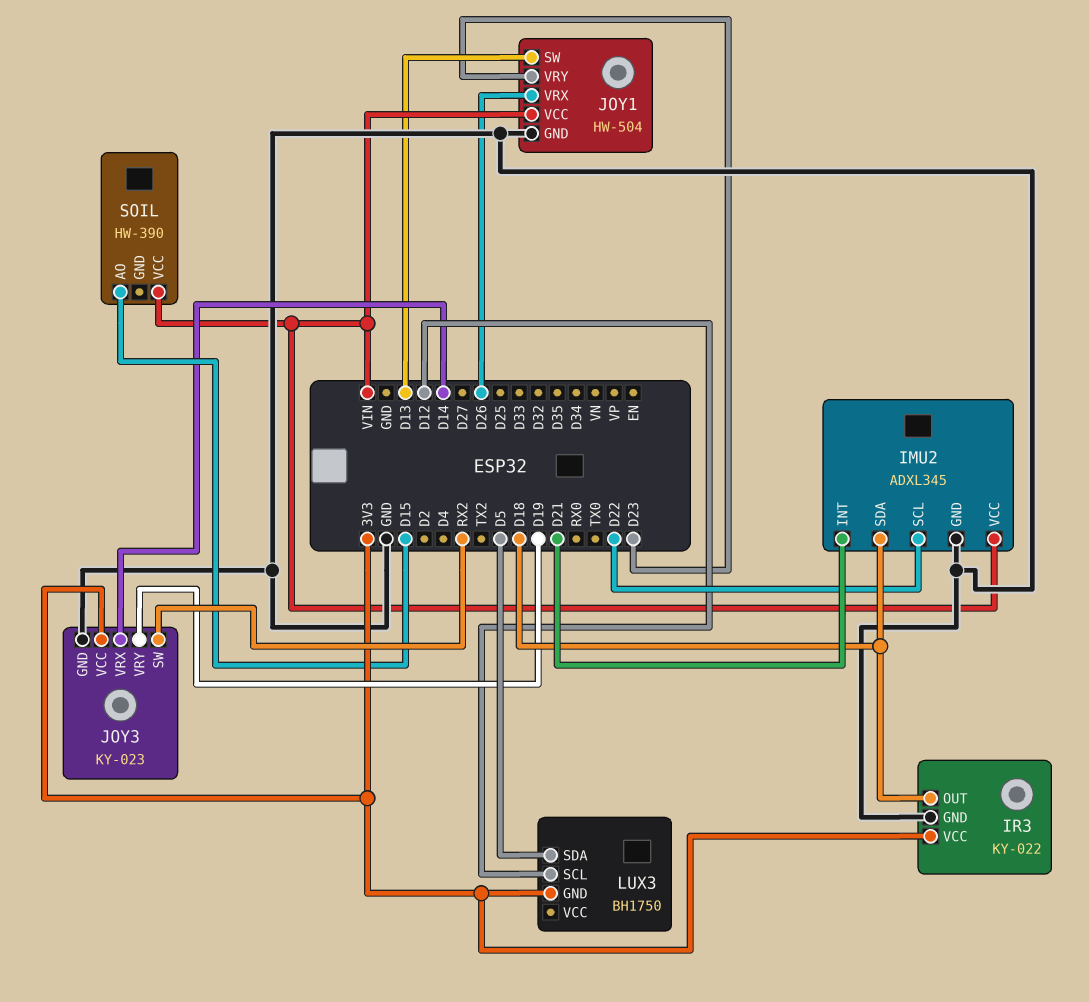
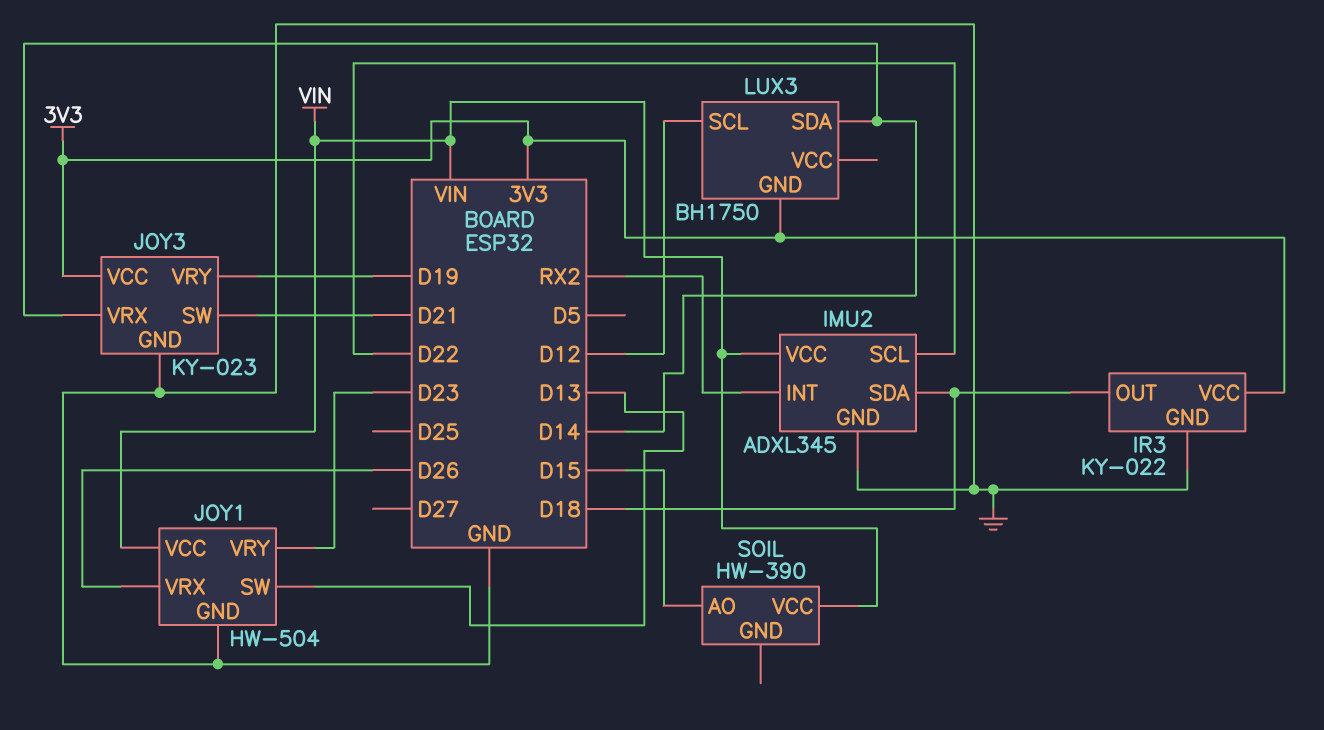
IMU2 pin INT: D21 -> RX2
JOY3 pin SW: RX2 -> D21
LUX3 pin SDA: D5 -> D14

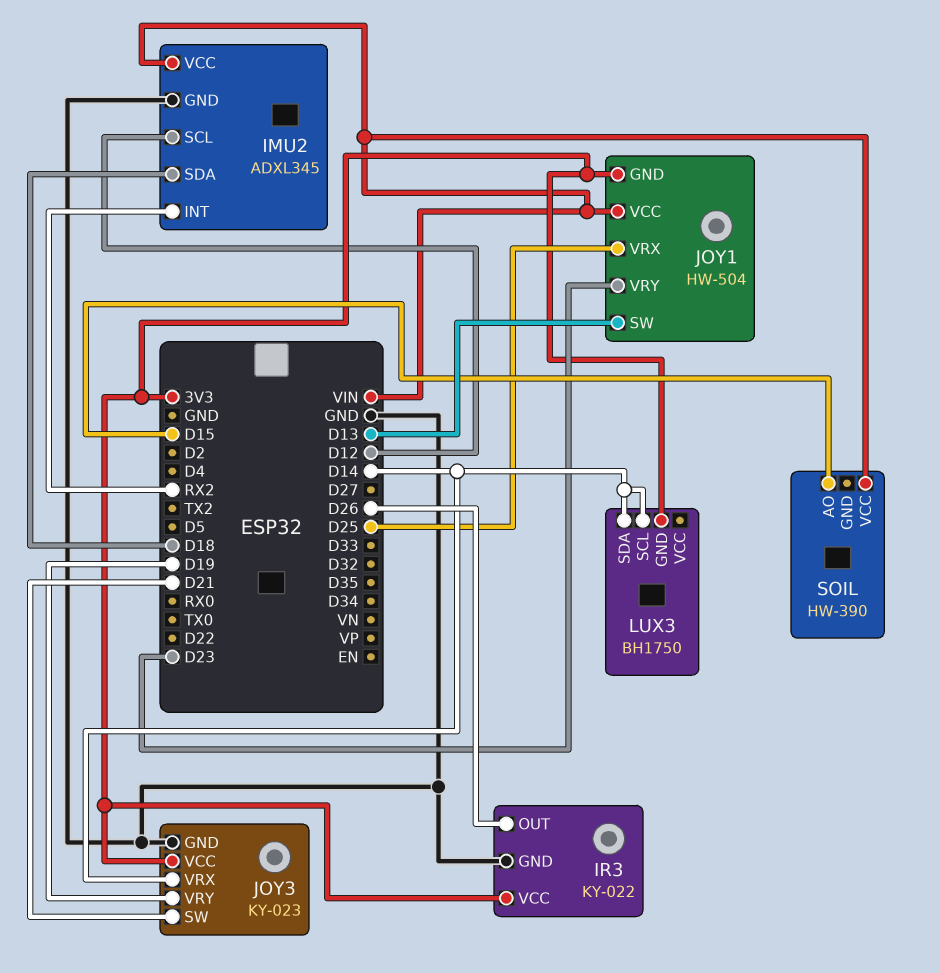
IMU2 pin SCL: D22 -> D12
IR3 pin OUT: D18 -> D26
JOY1 pin GND: GND -> 3V3
JOY1 pin VRX: D26 -> D25
LUX3 pin SCL: D12 -> D14

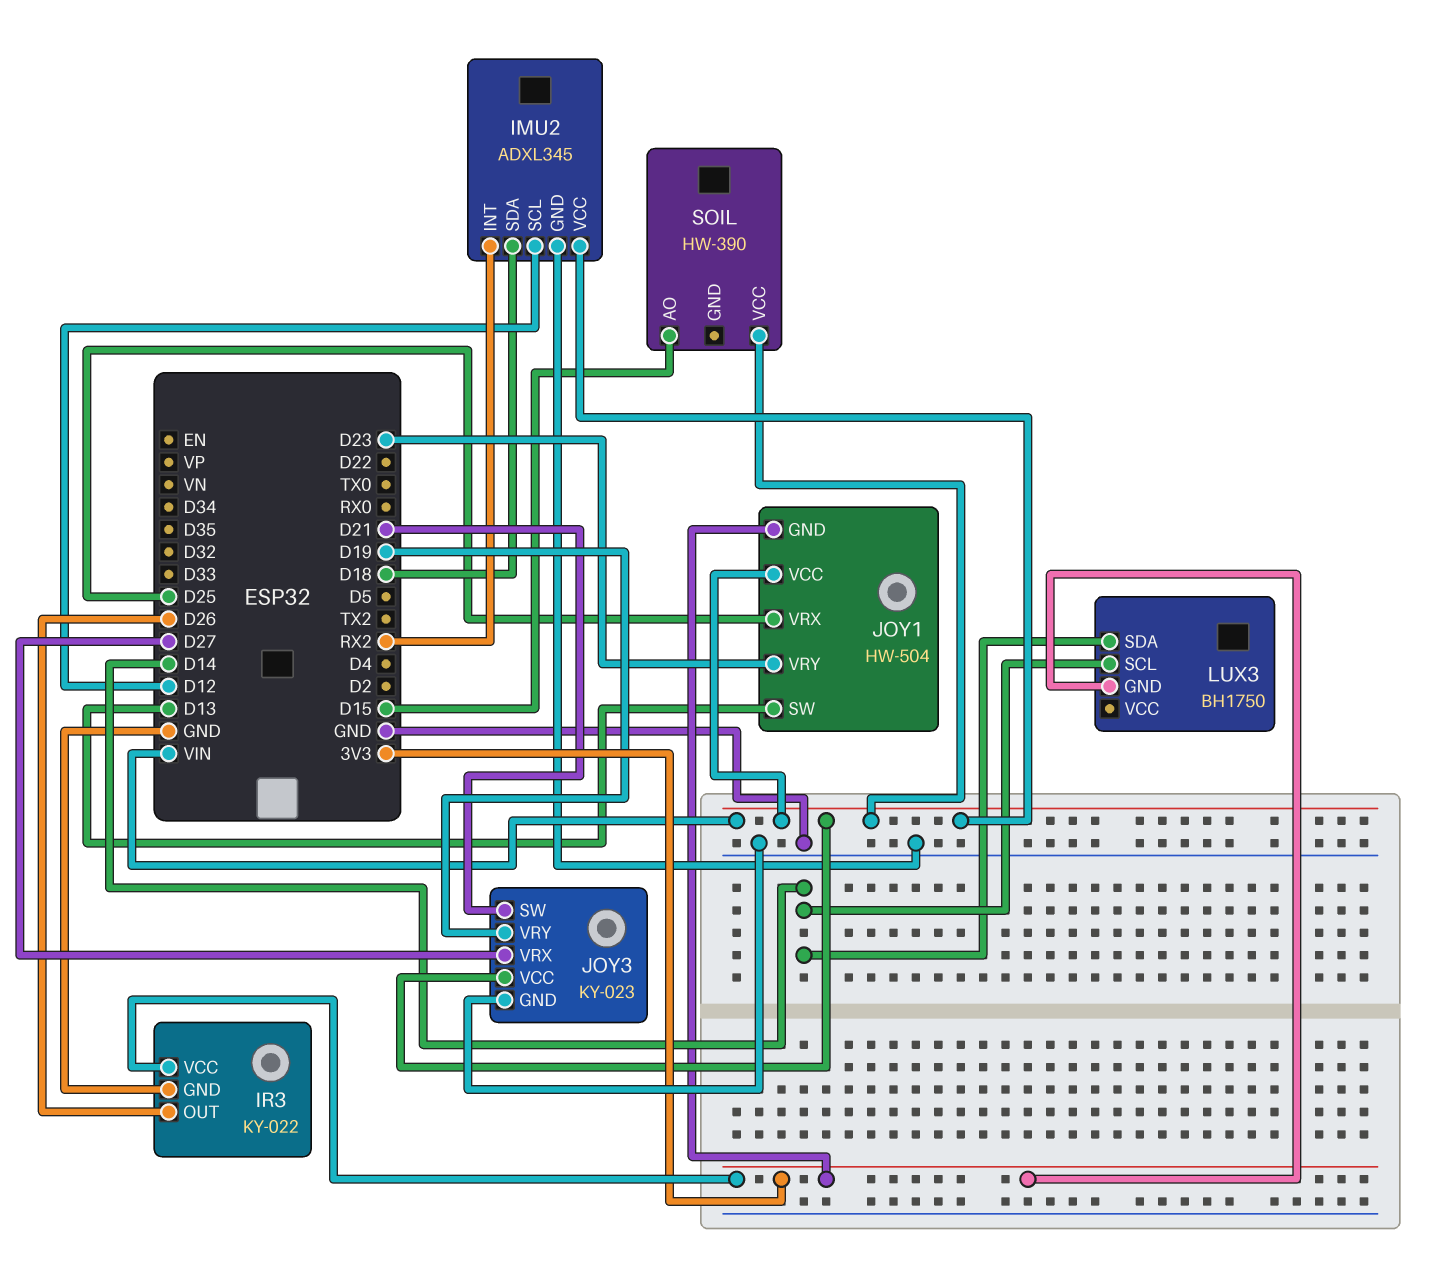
JOY3 pin VCC: 3V3 -> VIN
JOY3 pin VRX: D14 -> D27

